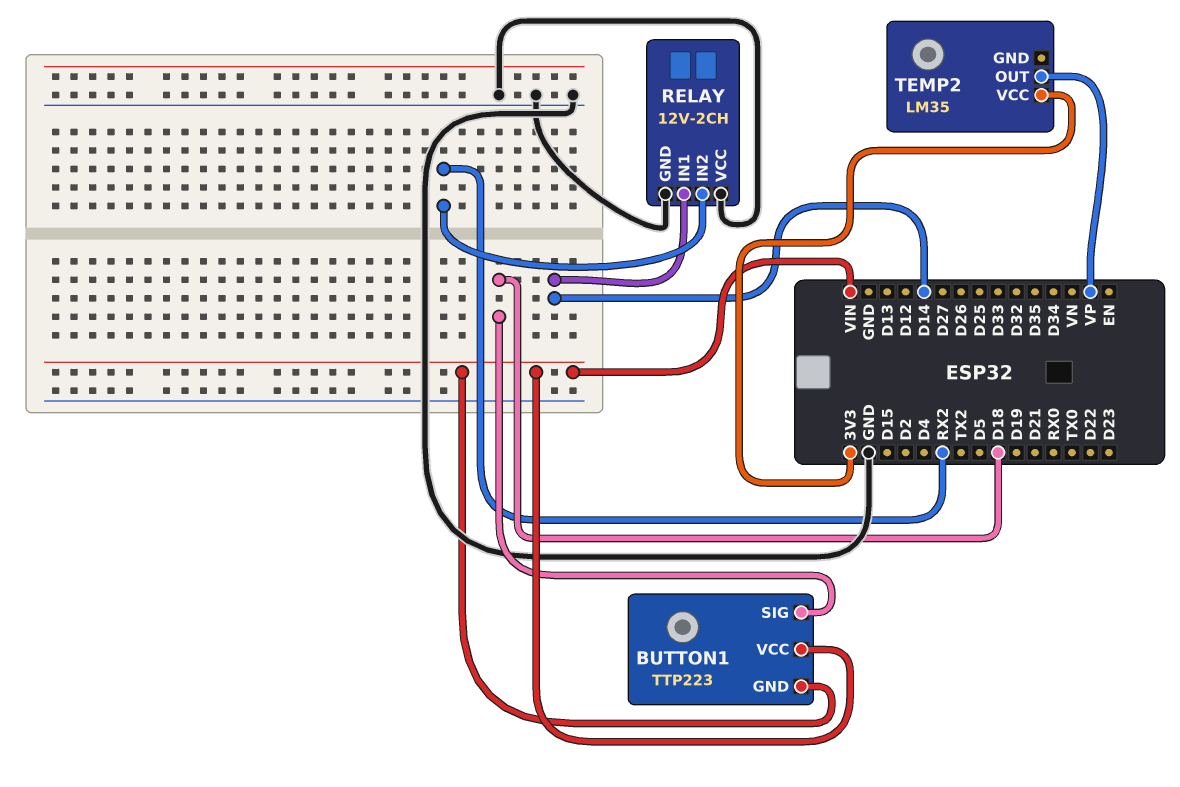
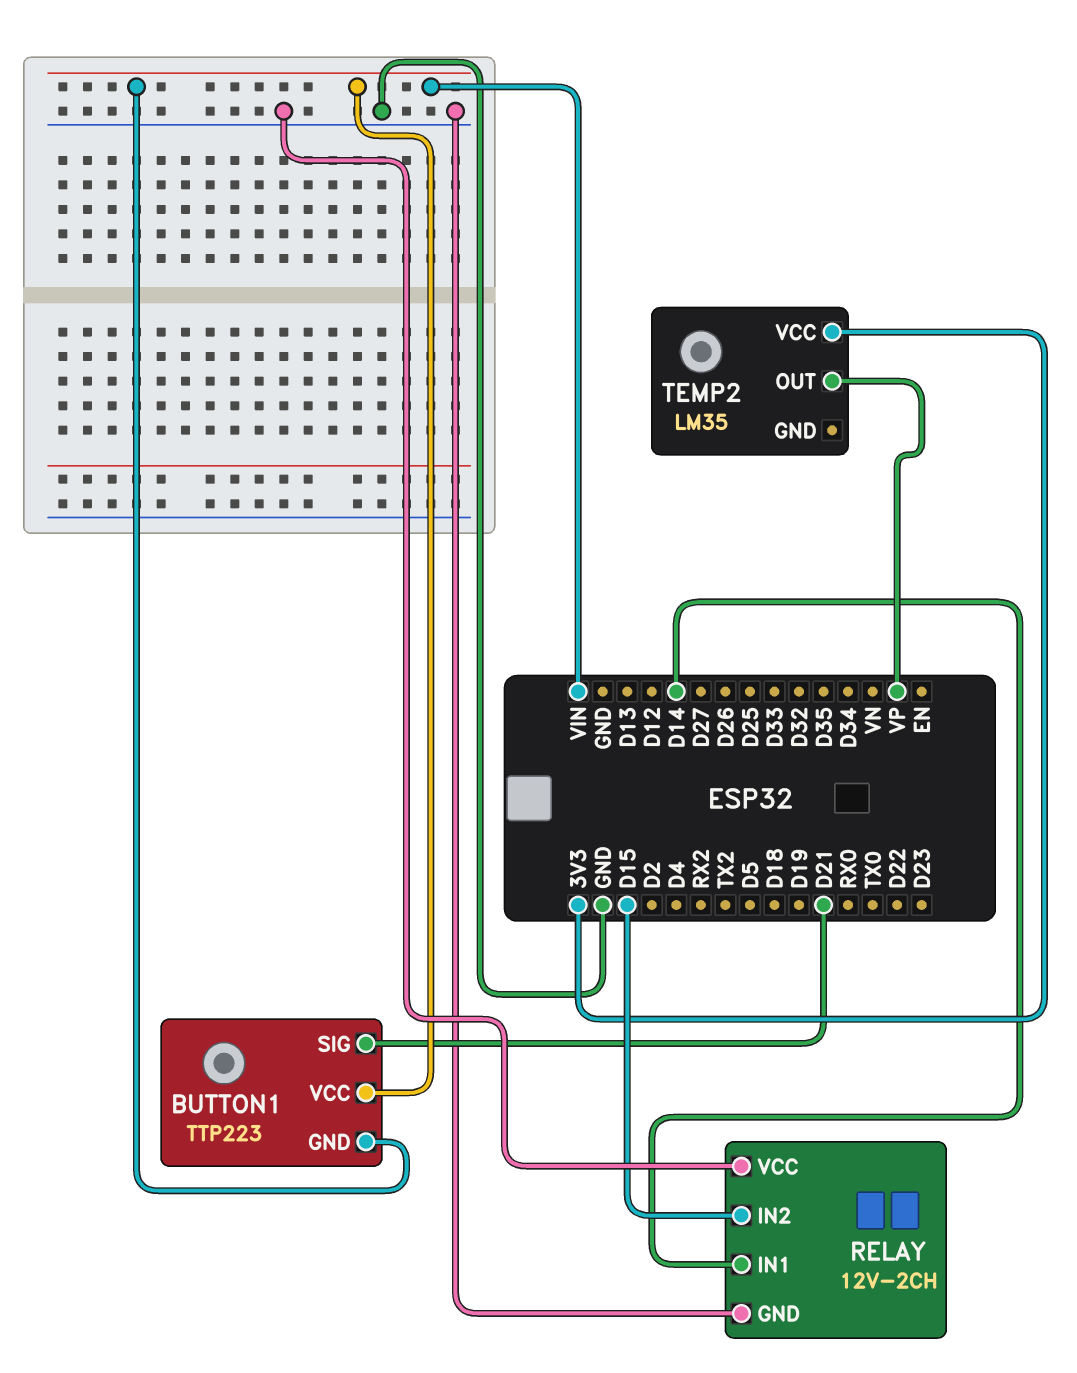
BUTTON1 pin SIG: D18 -> D21
RELAY pin IN2: RX2 -> D15

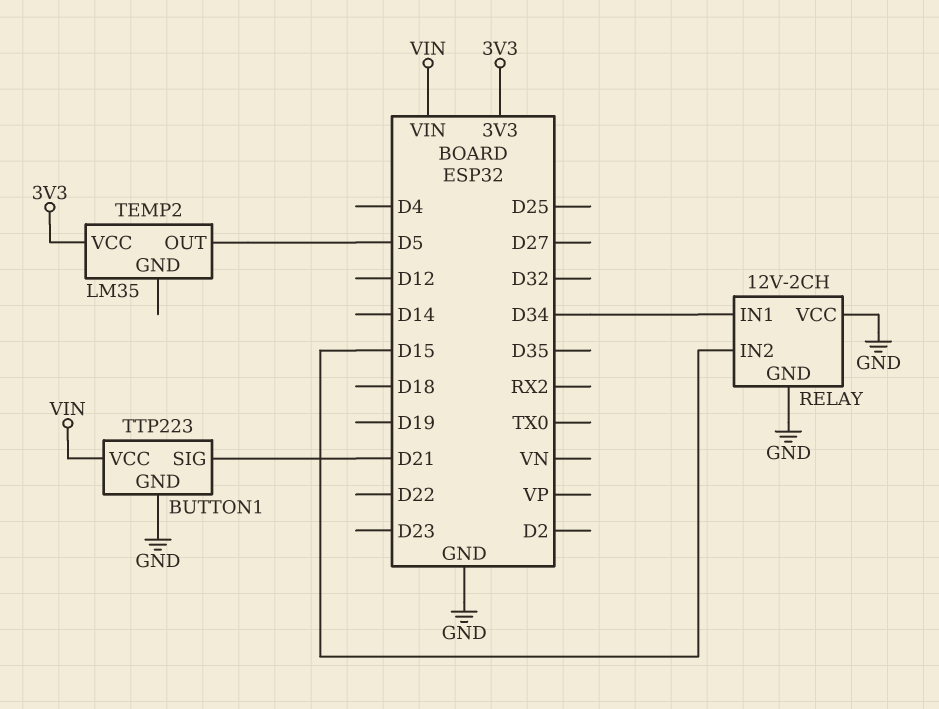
BUTTON1 pin GND: VIN -> GND
RELAY pin IN1: D14 -> D34
TEMP2 pin OUT: VP -> D5

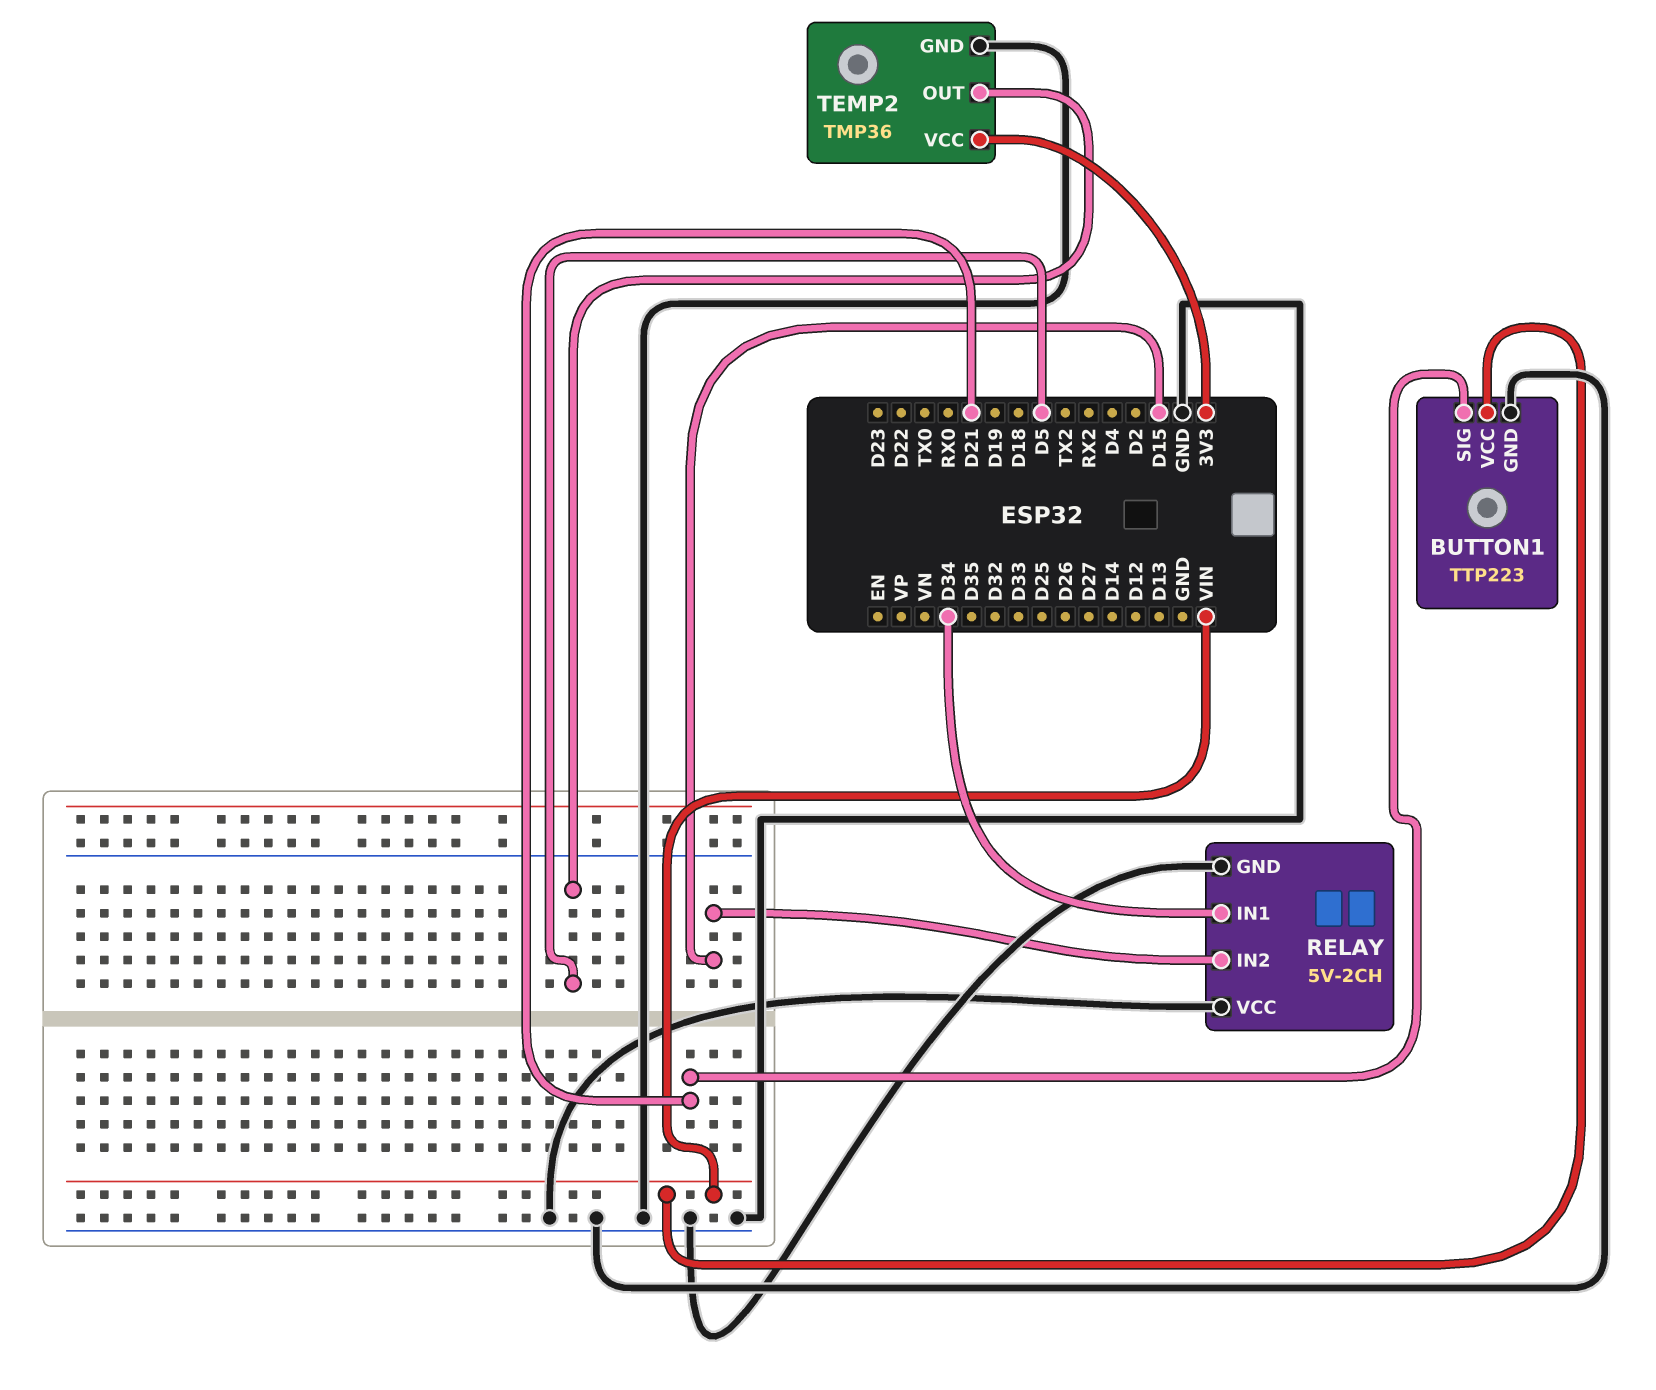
RELAY: 12V-2CH -> 5V-2CH
TEMP2: LM35 -> TMP36
TEMP2 pin GND: none -> GND

